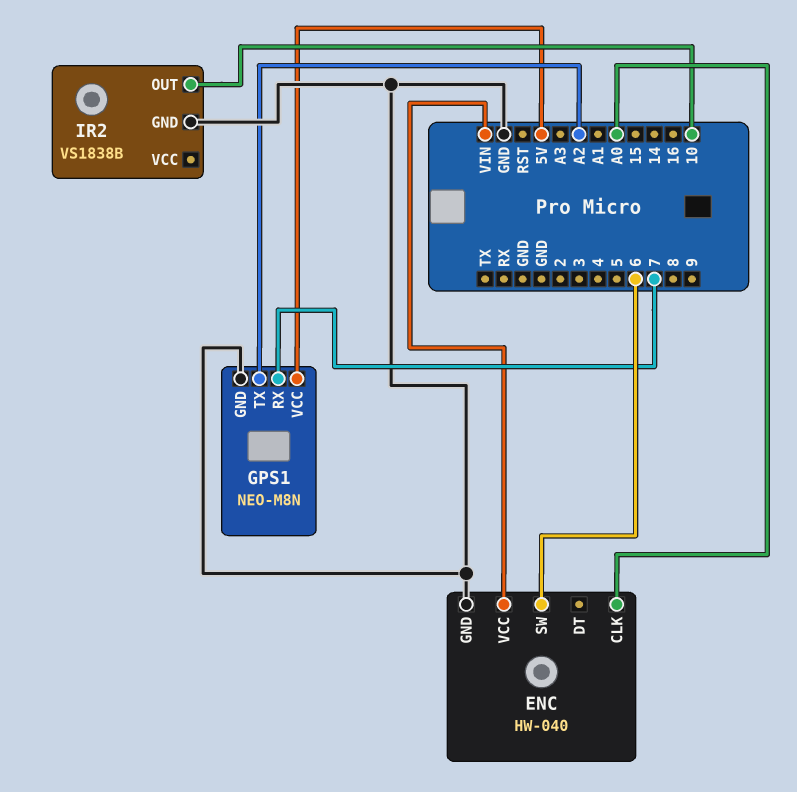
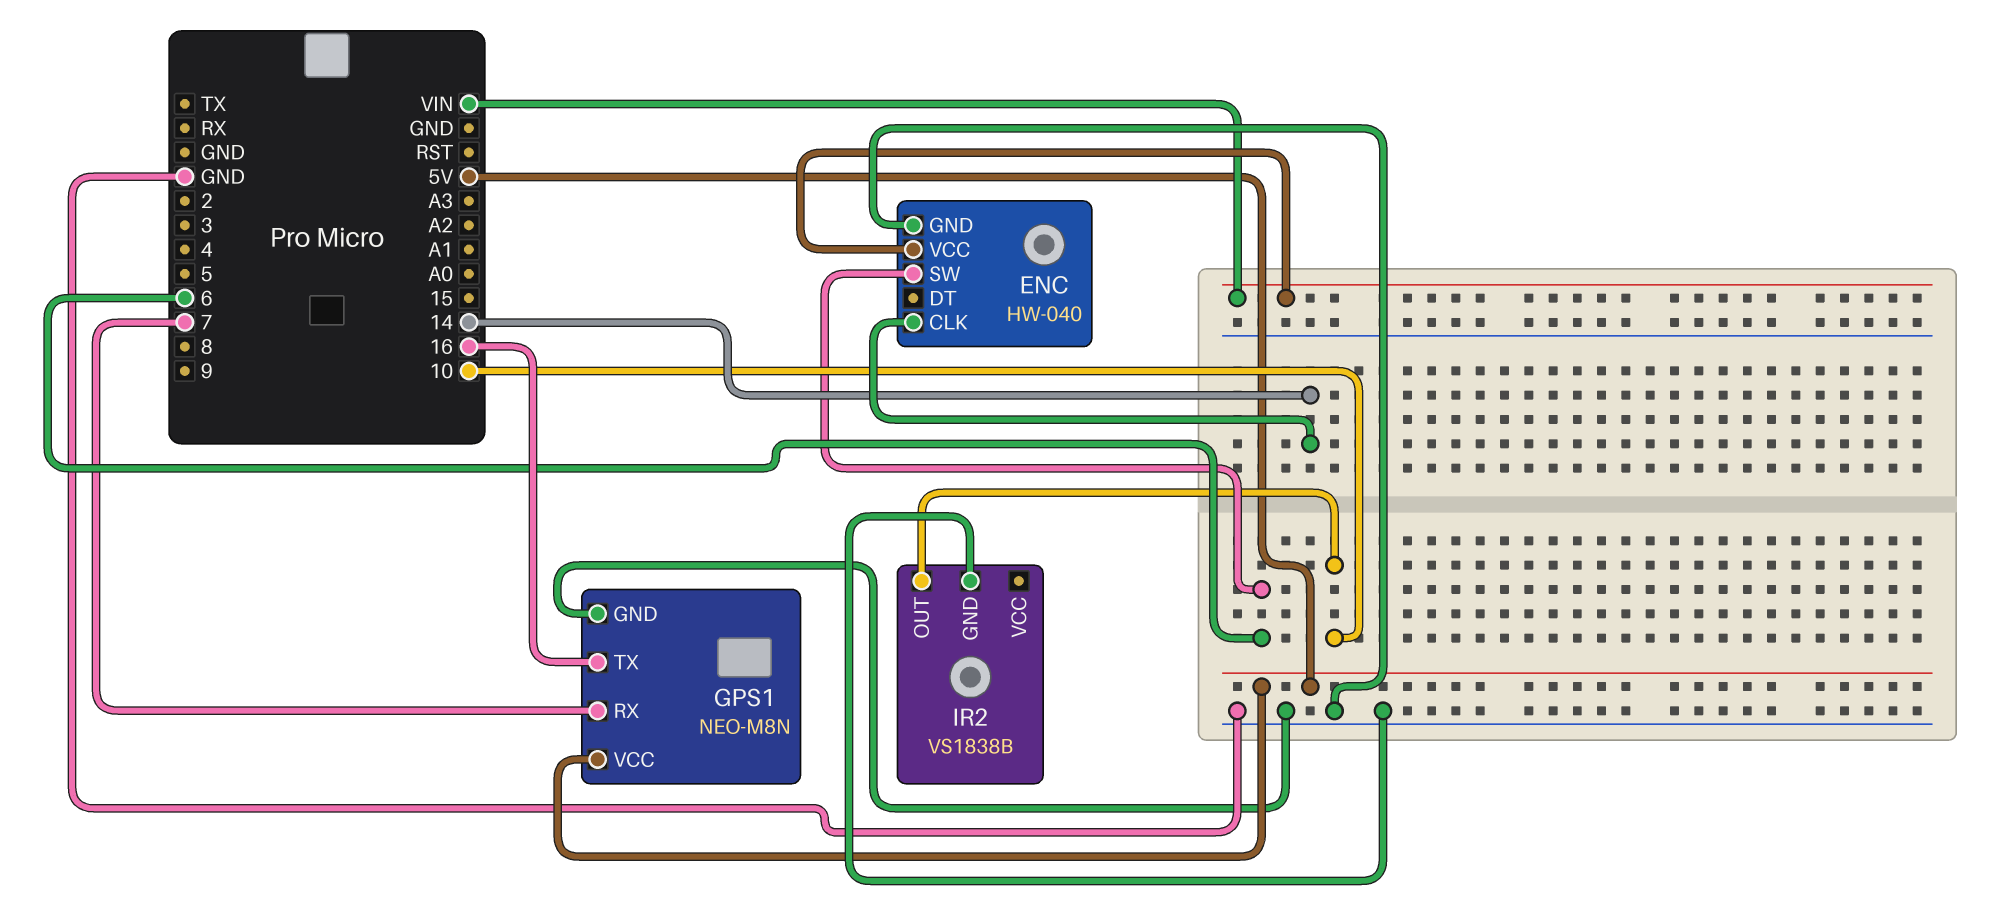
ENC pin CLK: A0 -> 14
GPS1 pin TX: A2 -> 16

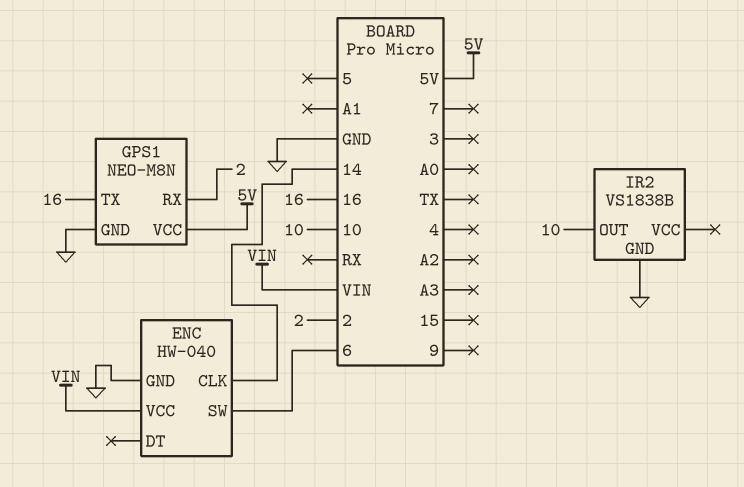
GPS1 pin RX: 7 -> 2

